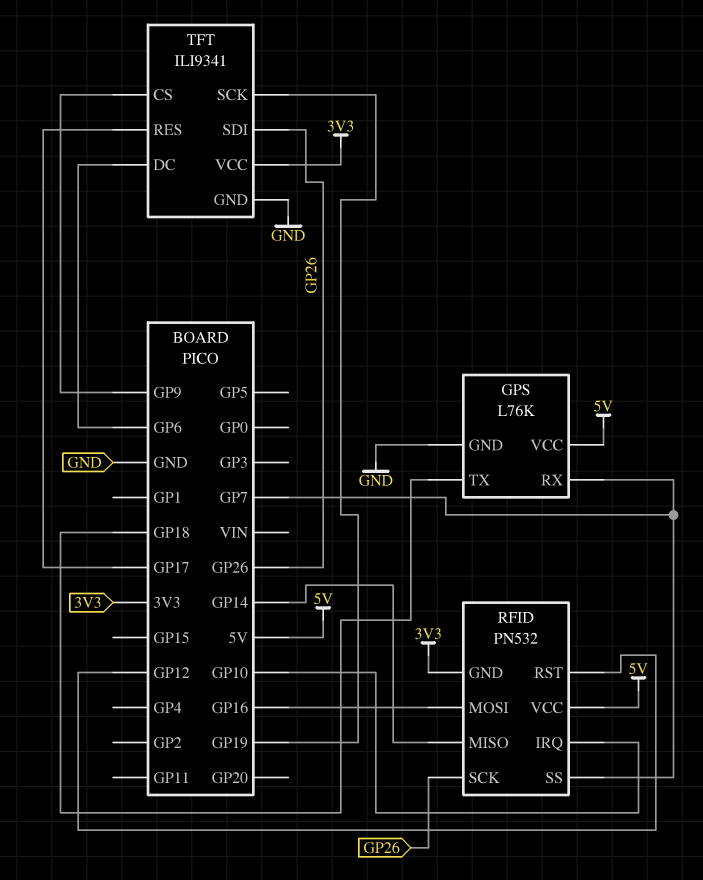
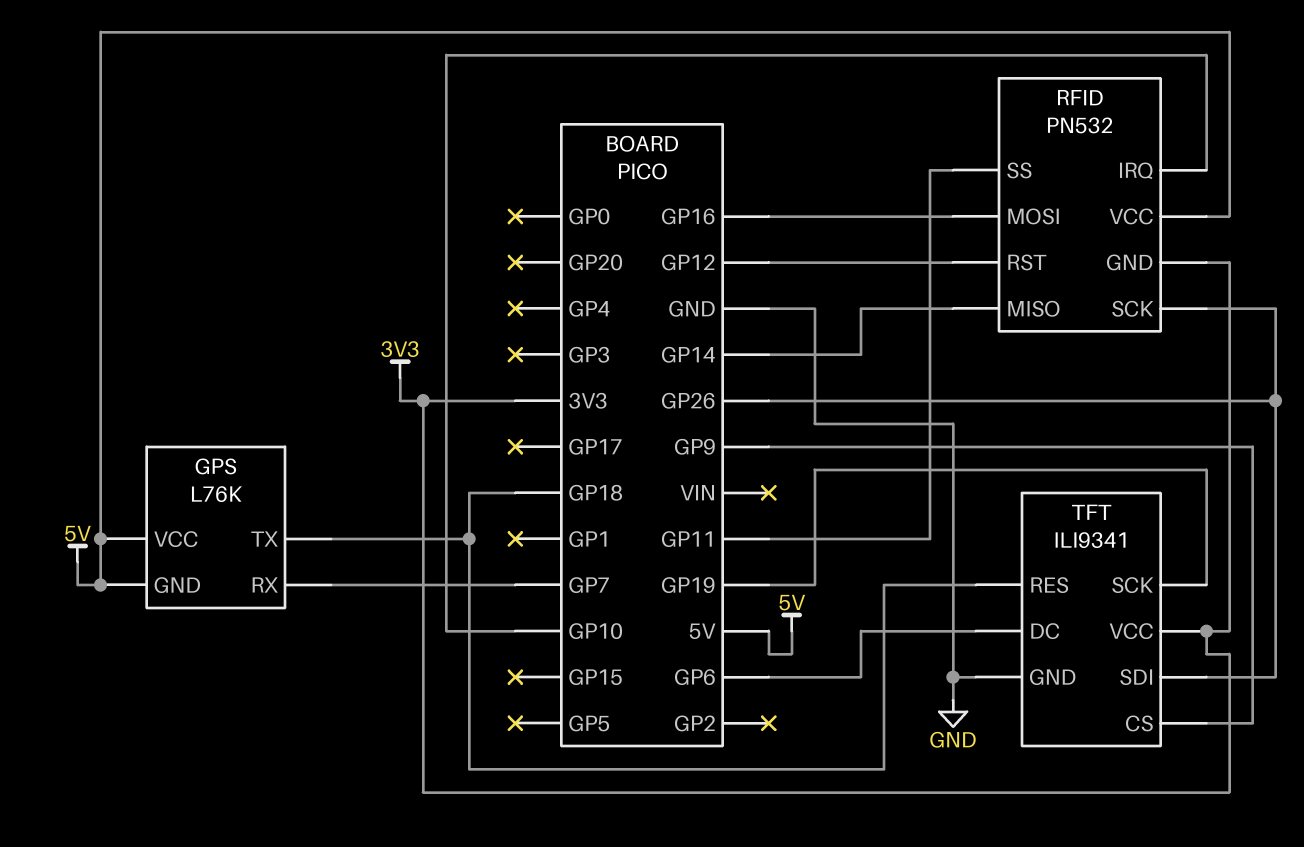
GPS pin GND: GND -> 5V
RFID pin SS: GP7 -> GP11
TFT pin RES: GP17 -> GP18

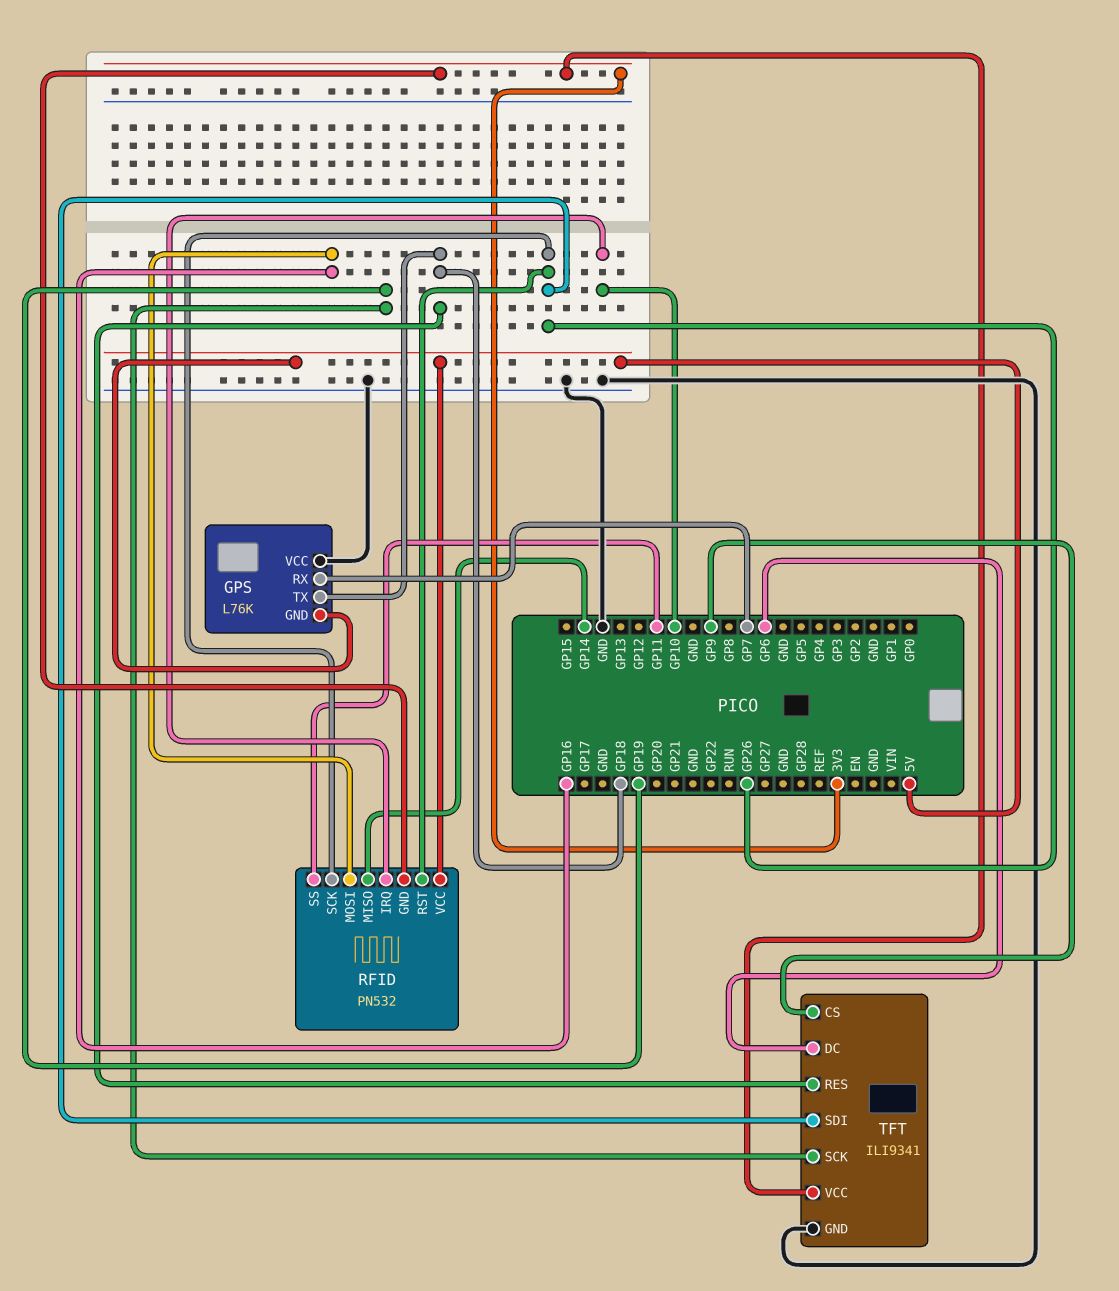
GPS pin VCC: 5V -> GND
RFID pin RST: GP12 -> GP26

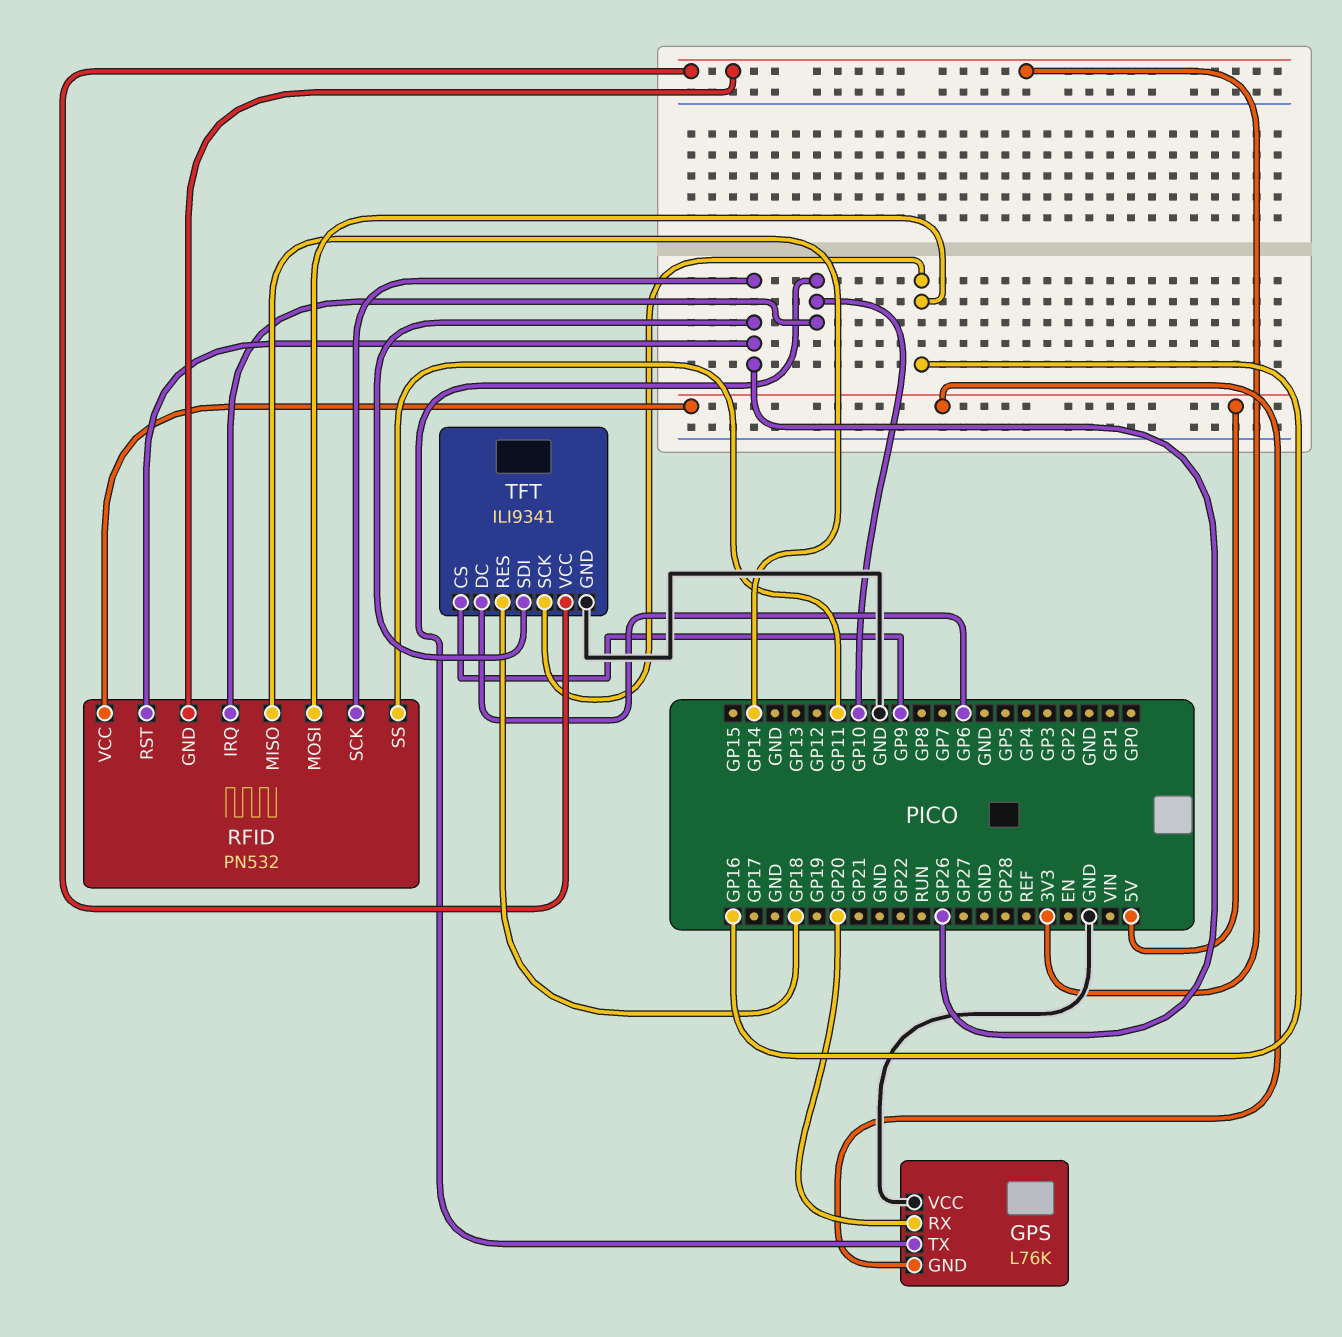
GPS pin RX: GP7 -> GP20
GPS pin TX: GP18 -> GP10
TFT pin SCK: GP19 -> GP16

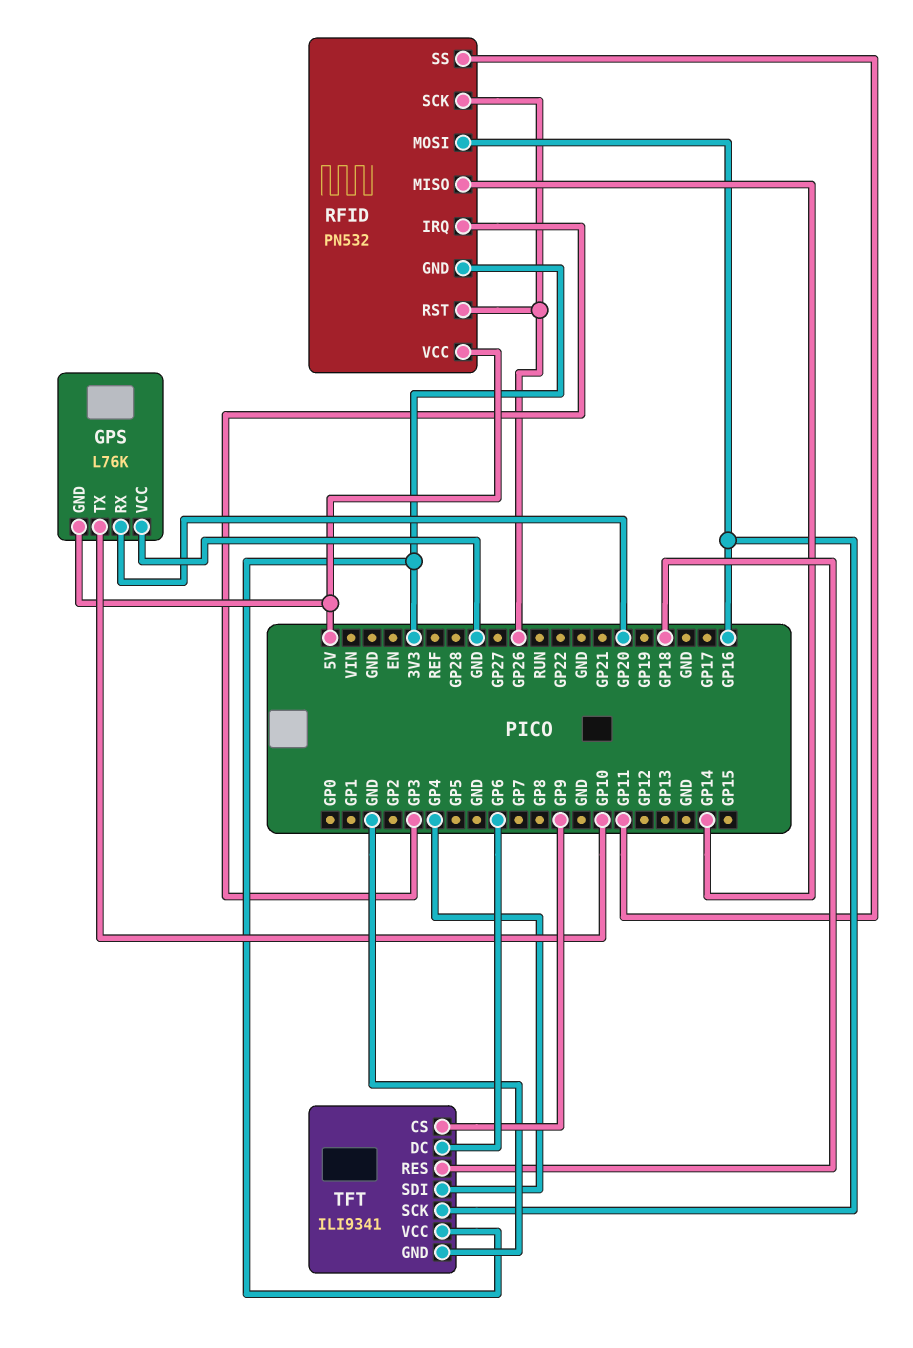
RFID pin IRQ: GP10 -> GP3
TFT pin SDI: GP26 -> GP4

